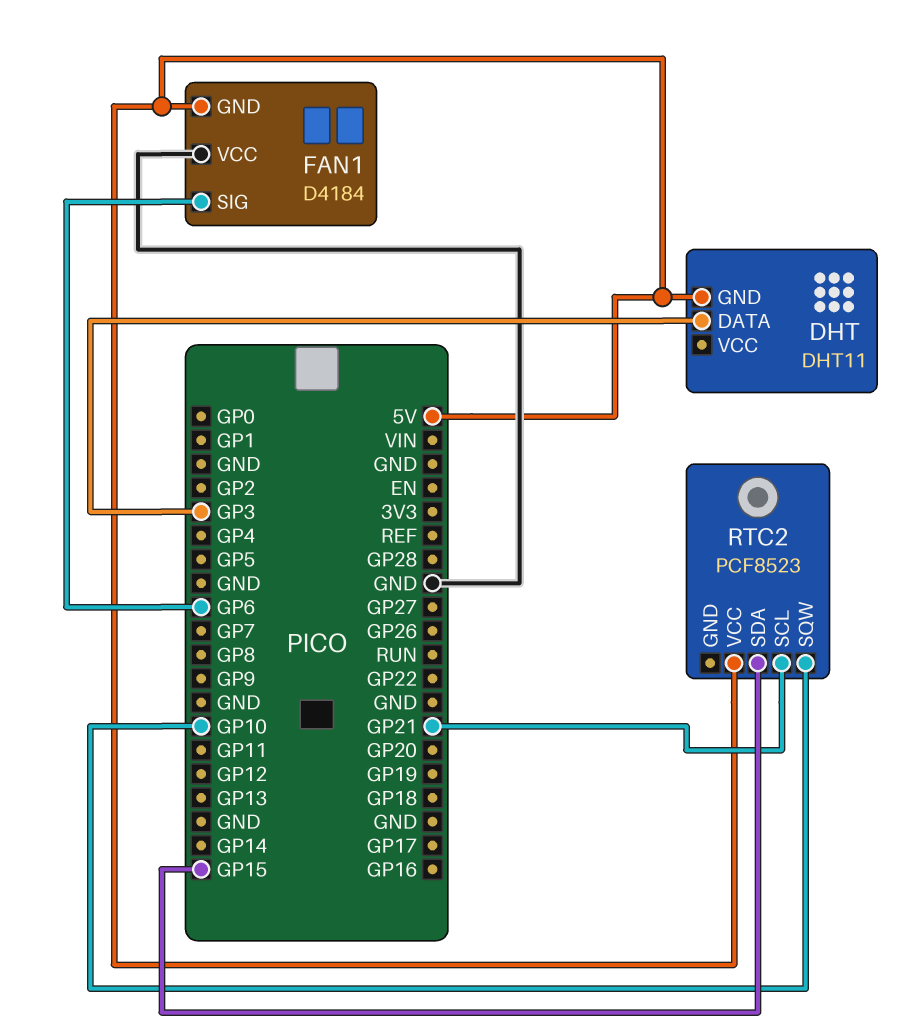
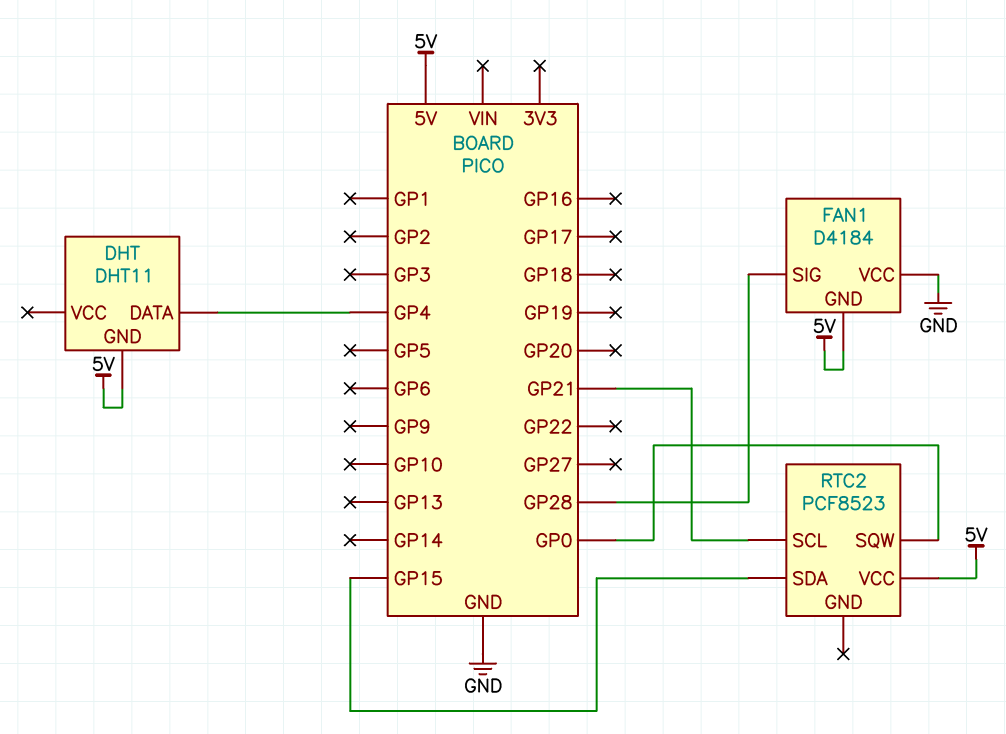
DHT pin DATA: GP3 -> GP4
FAN1 pin SIG: GP6 -> GP28
RTC2 pin SQW: GP10 -> GP0

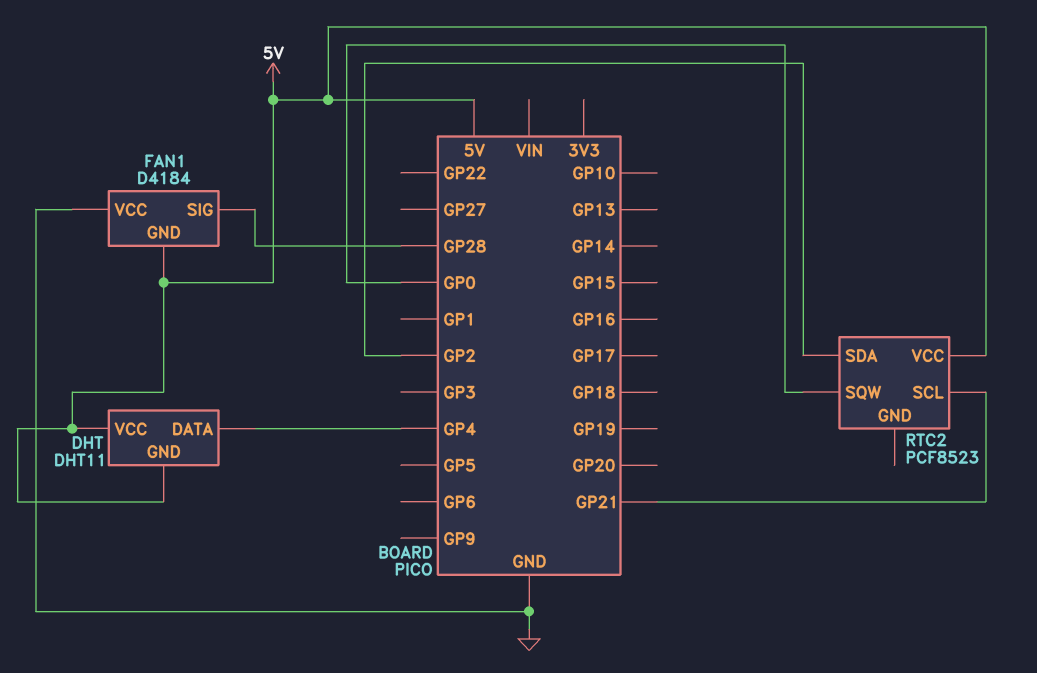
DHT pin VCC: none -> 5V
RTC2 pin SDA: GP15 -> GP2

